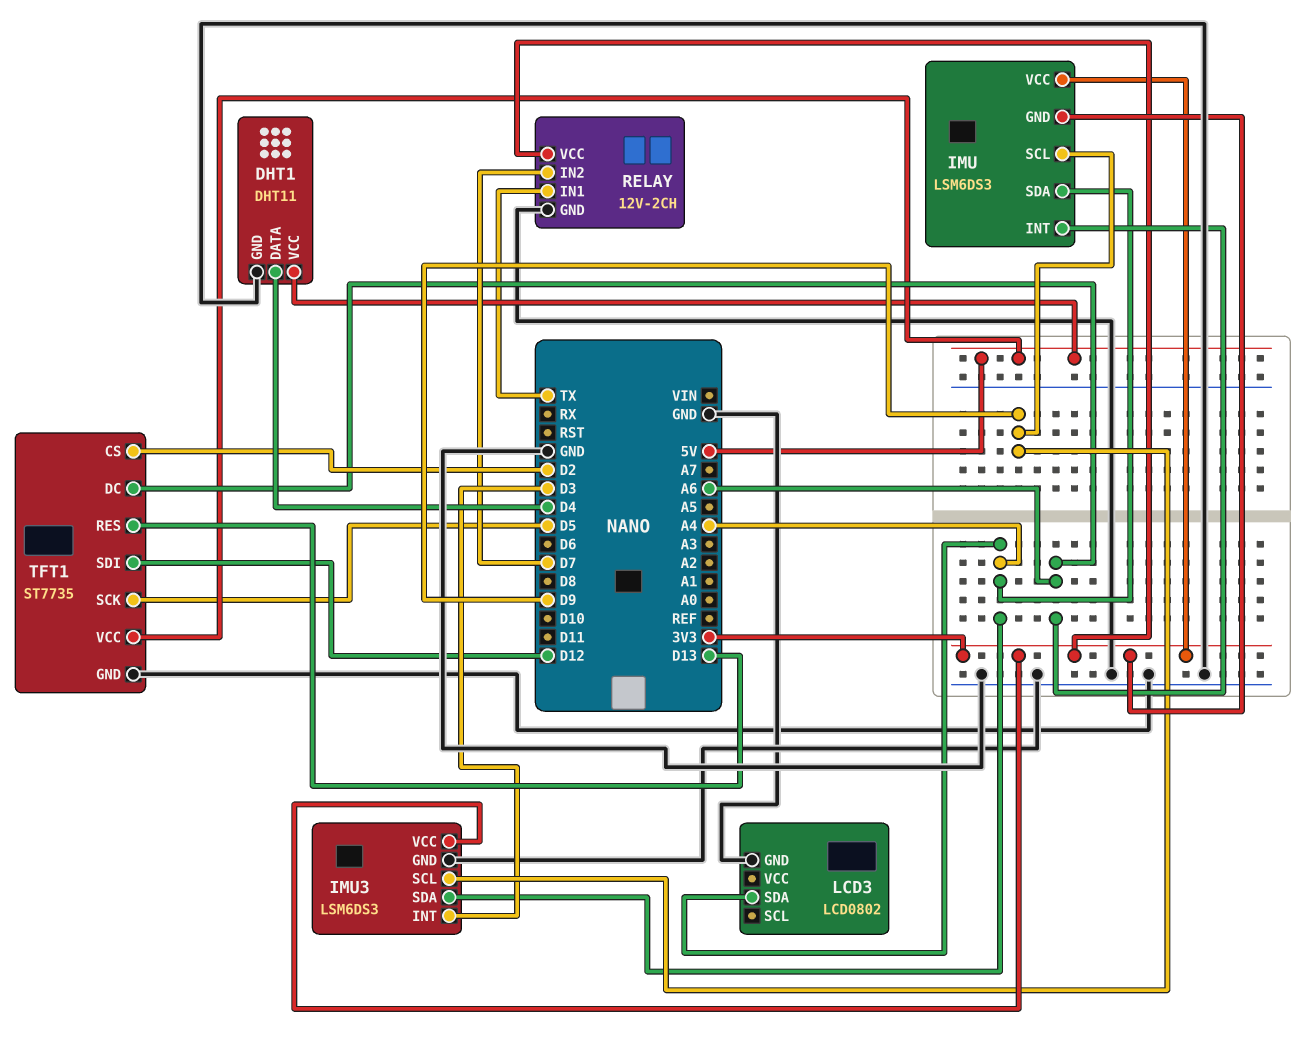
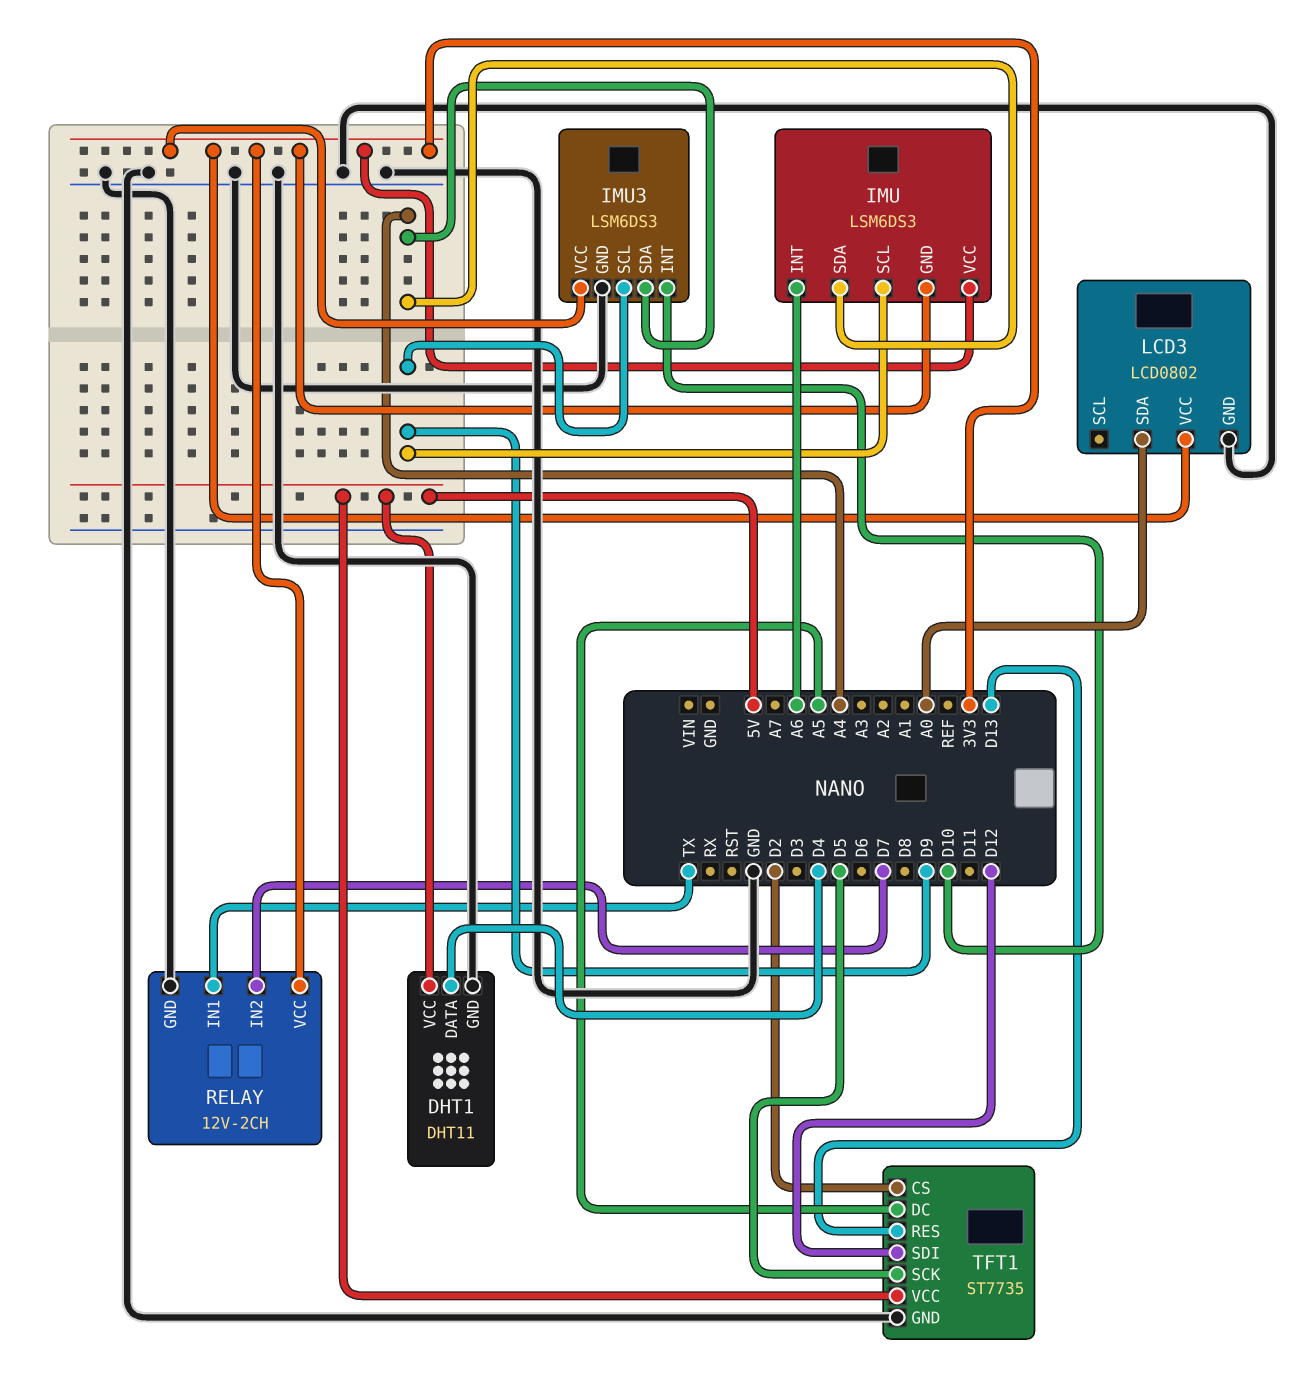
IMU3 pin INT: D3 -> D10
LCD3 pin SDA: A4 -> A0
LCD3 pin VCC: none -> 3V3
TFT1 pin DC: A6 -> A5

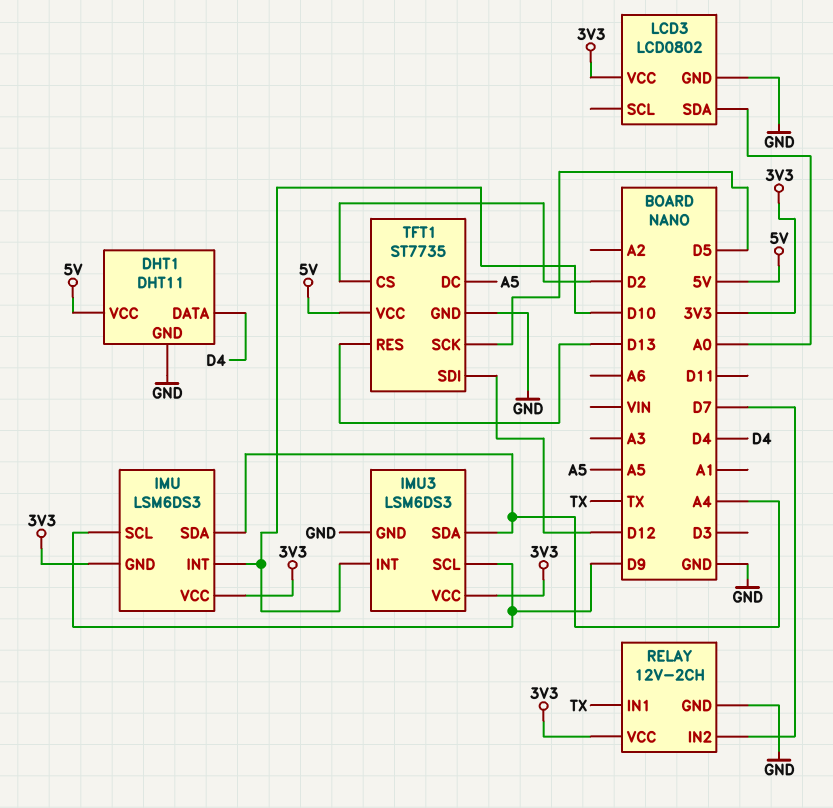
IMU pin INT: A6 -> D10

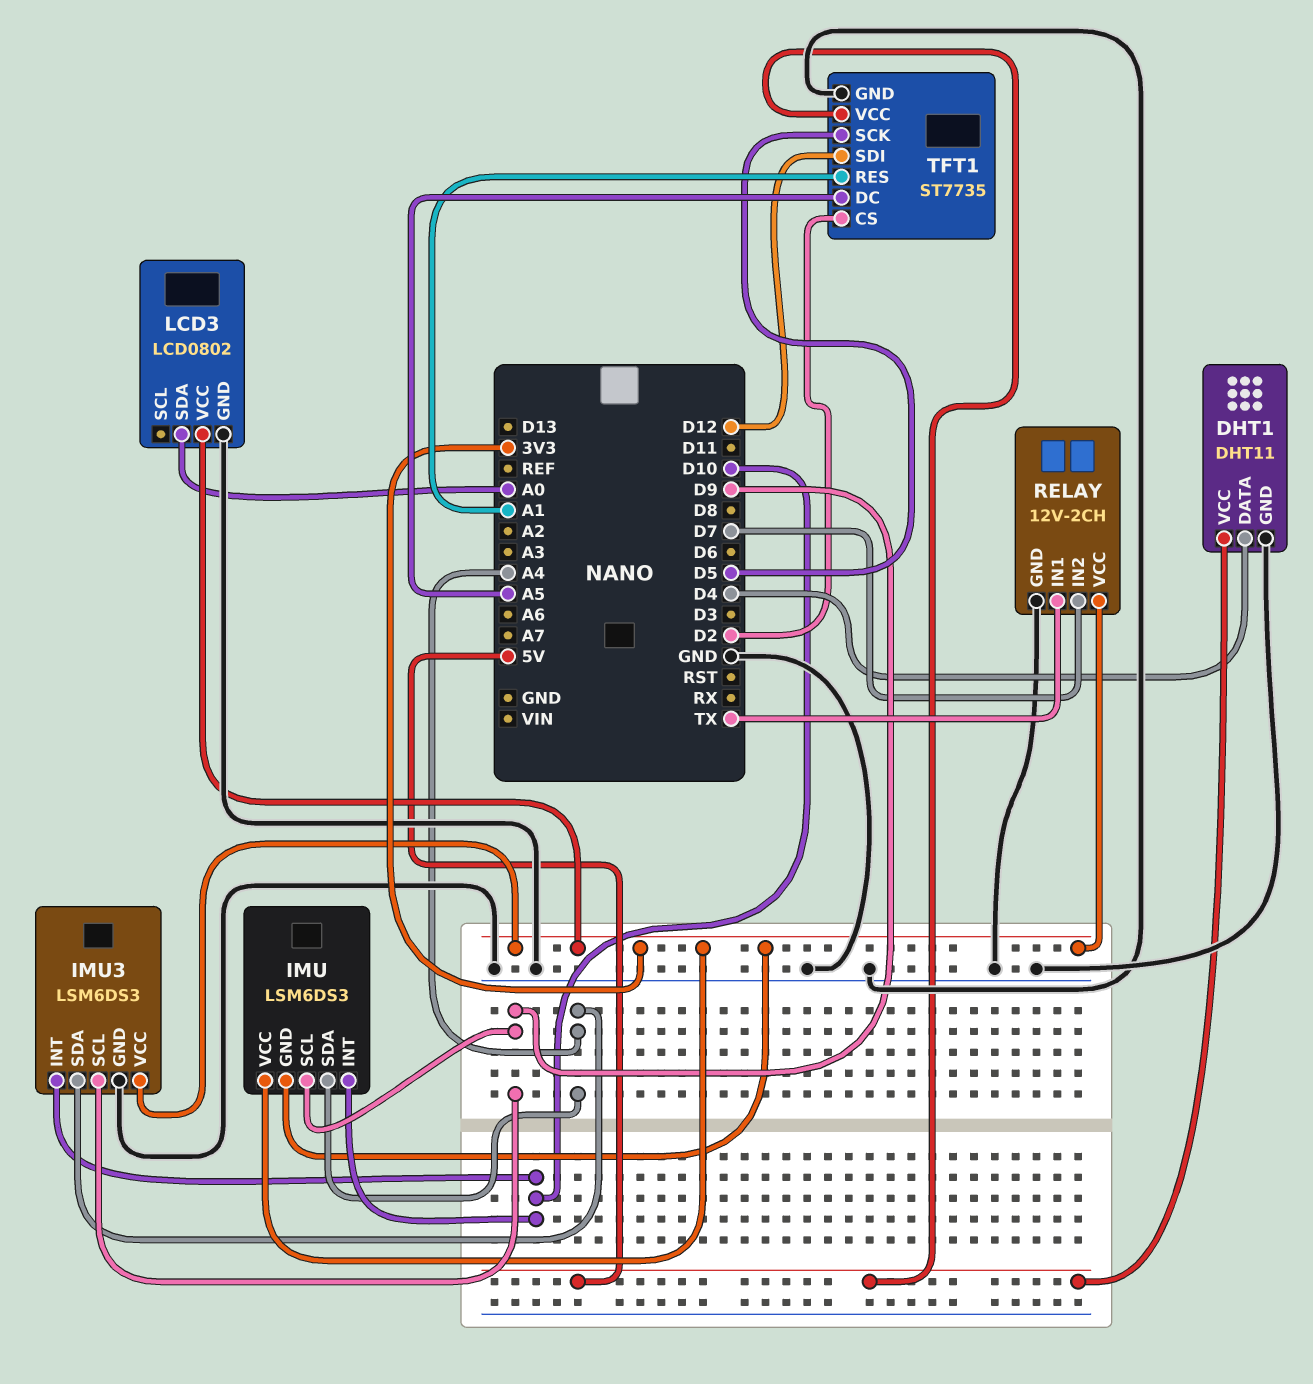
TFT1 pin RES: D13 -> A1

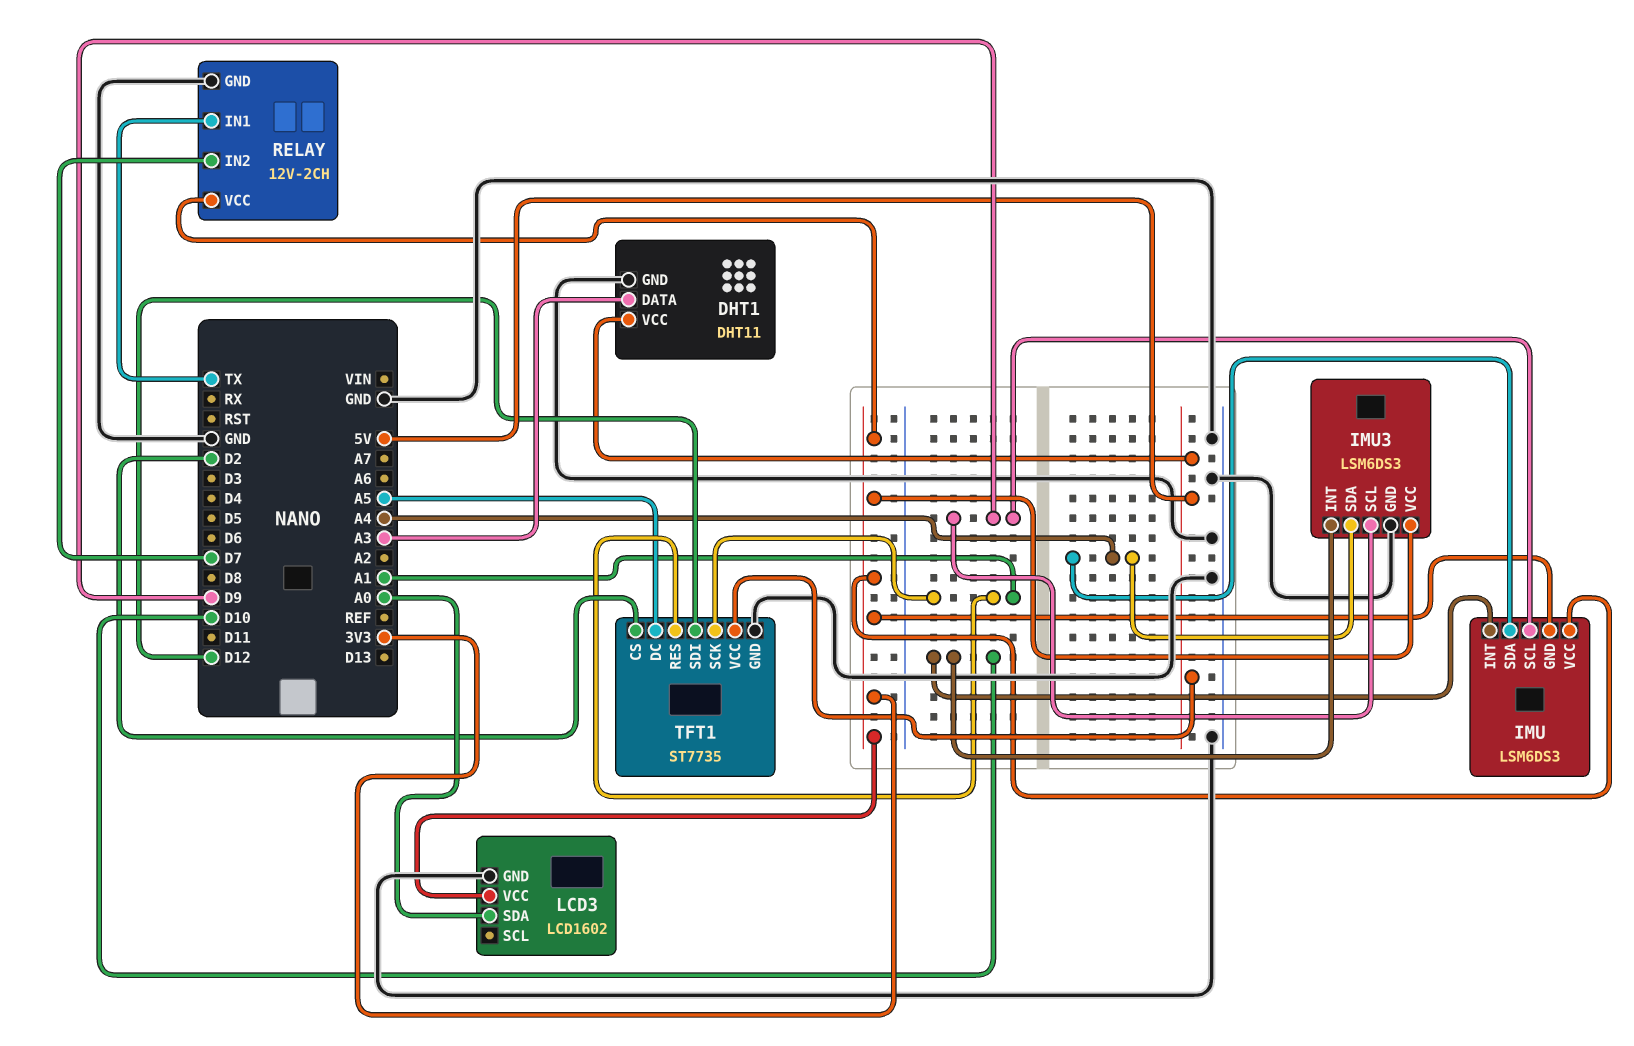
DHT1 pin DATA: D4 -> A3
LCD3: LCD0802 -> LCD1602
TFT1 pin SCK: D5 -> A1

